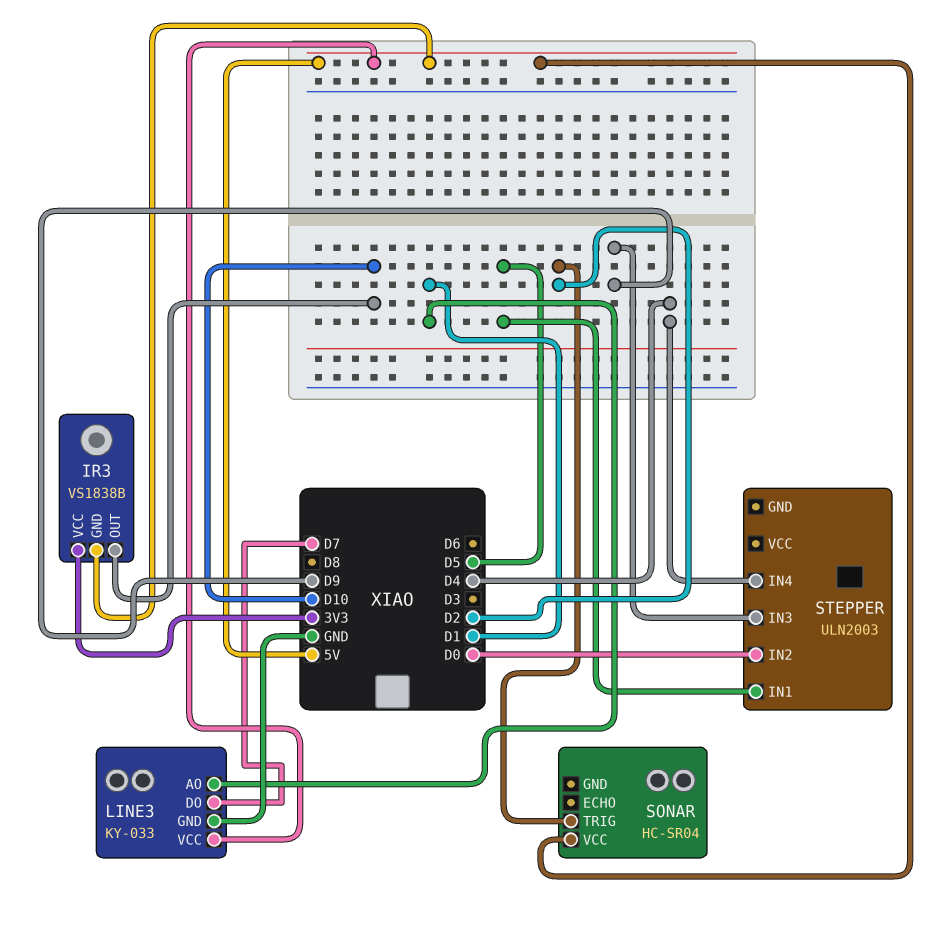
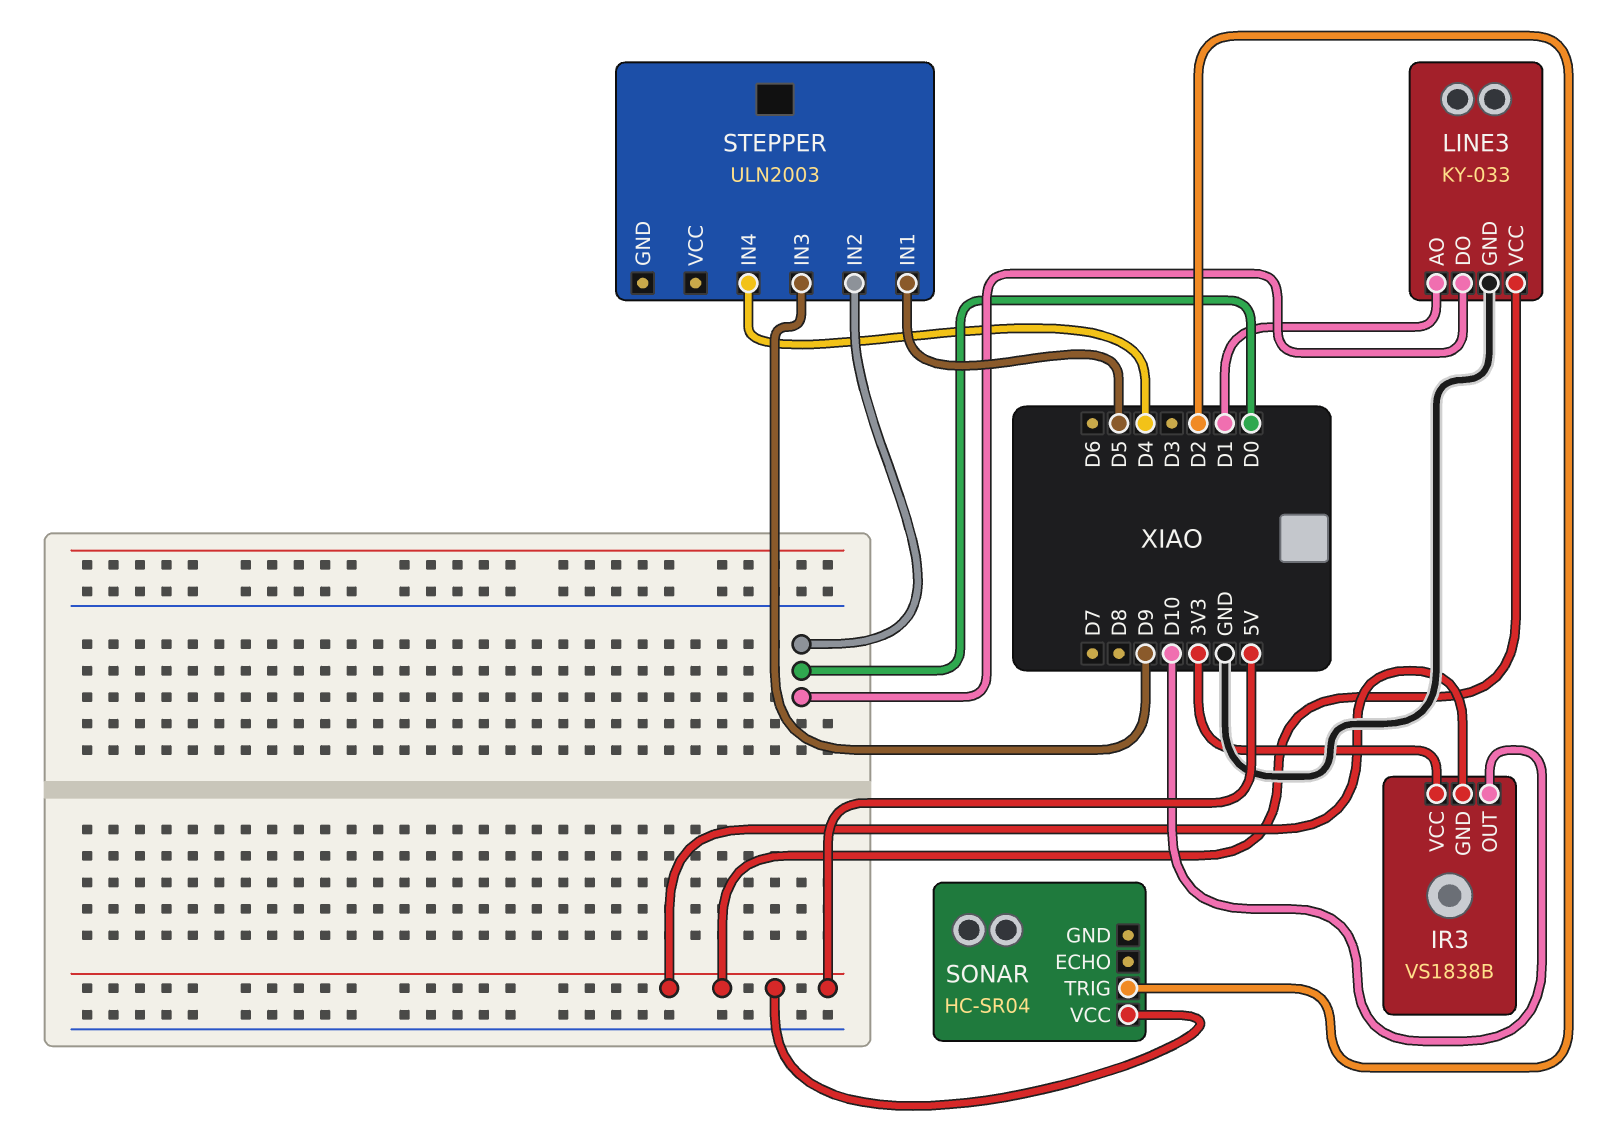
LINE3 pin DO: D7 -> D0

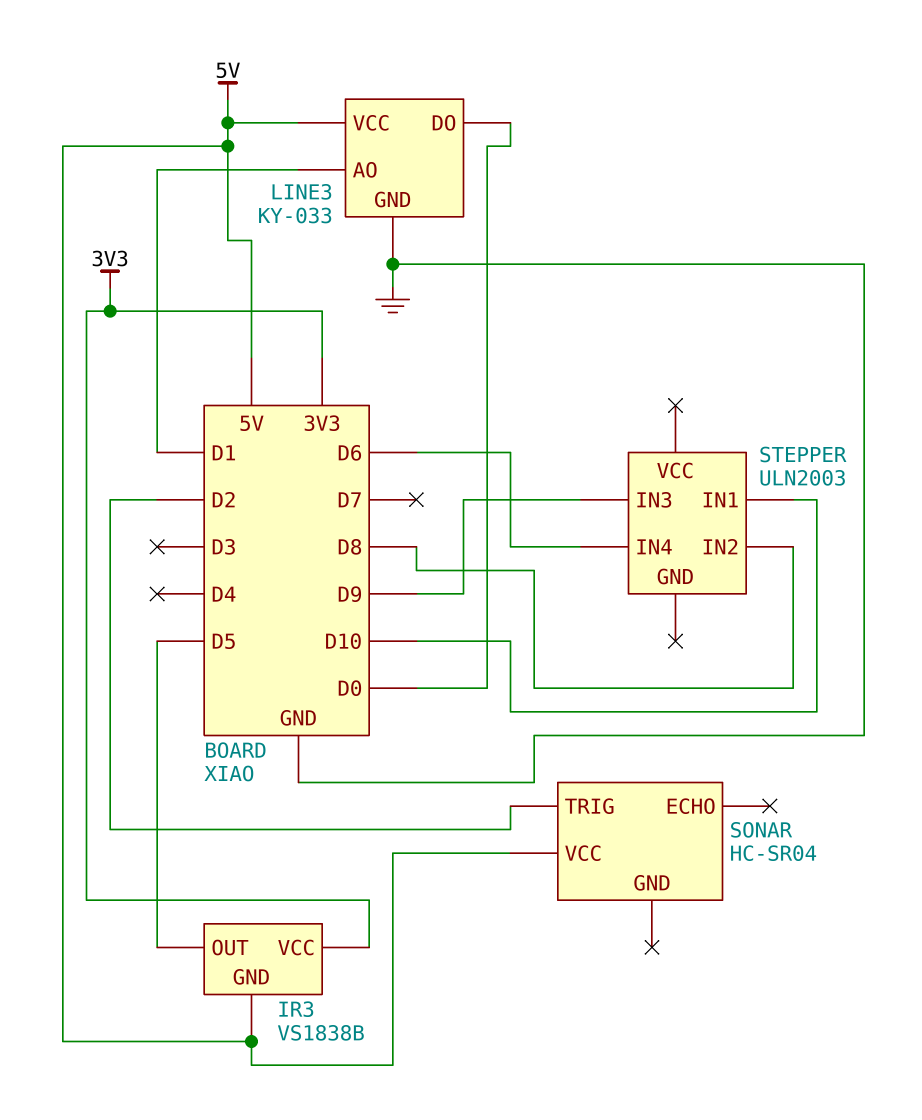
IR3 pin OUT: D10 -> D5
STEPPER pin IN1: D5 -> D10
STEPPER pin IN2: D0 -> D8
STEPPER pin IN4: D4 -> D6

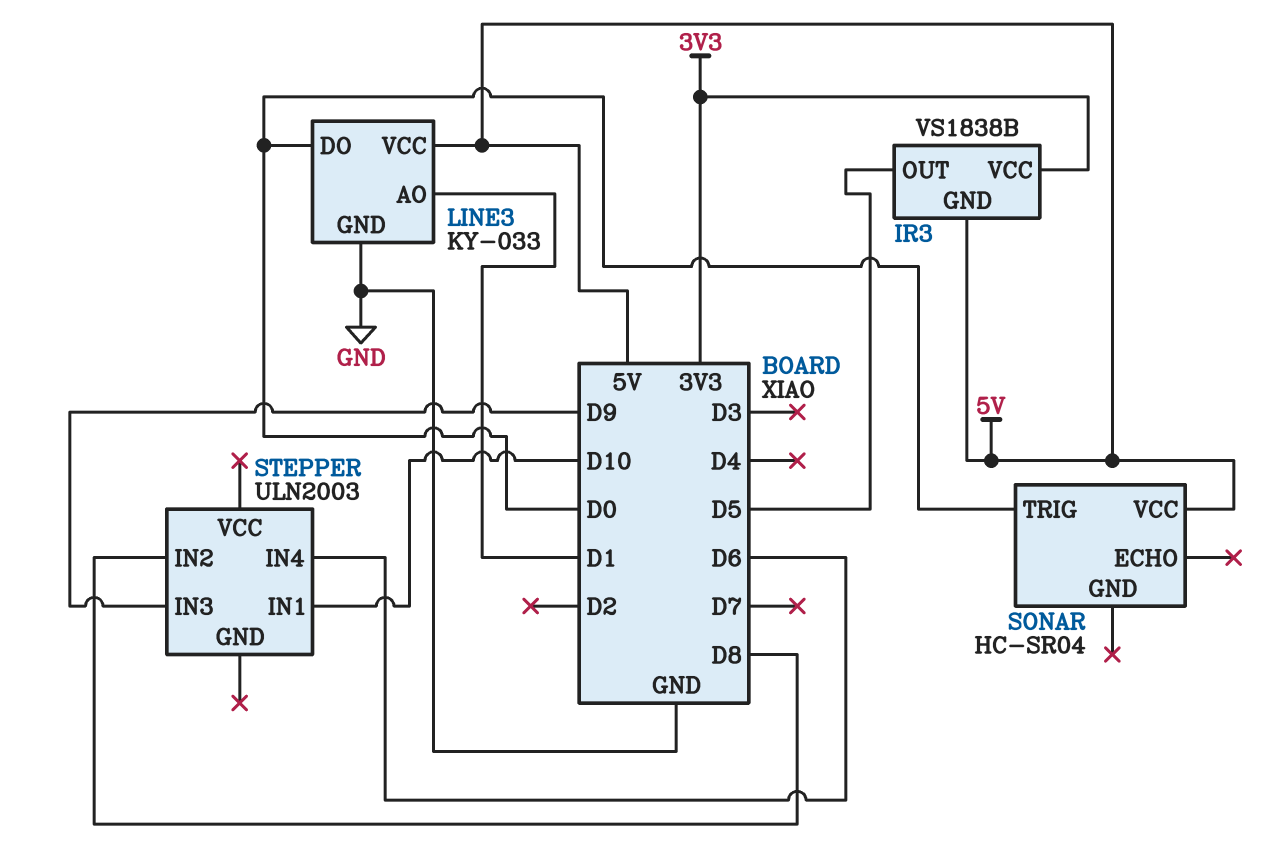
SONAR pin TRIG: D2 -> D0

